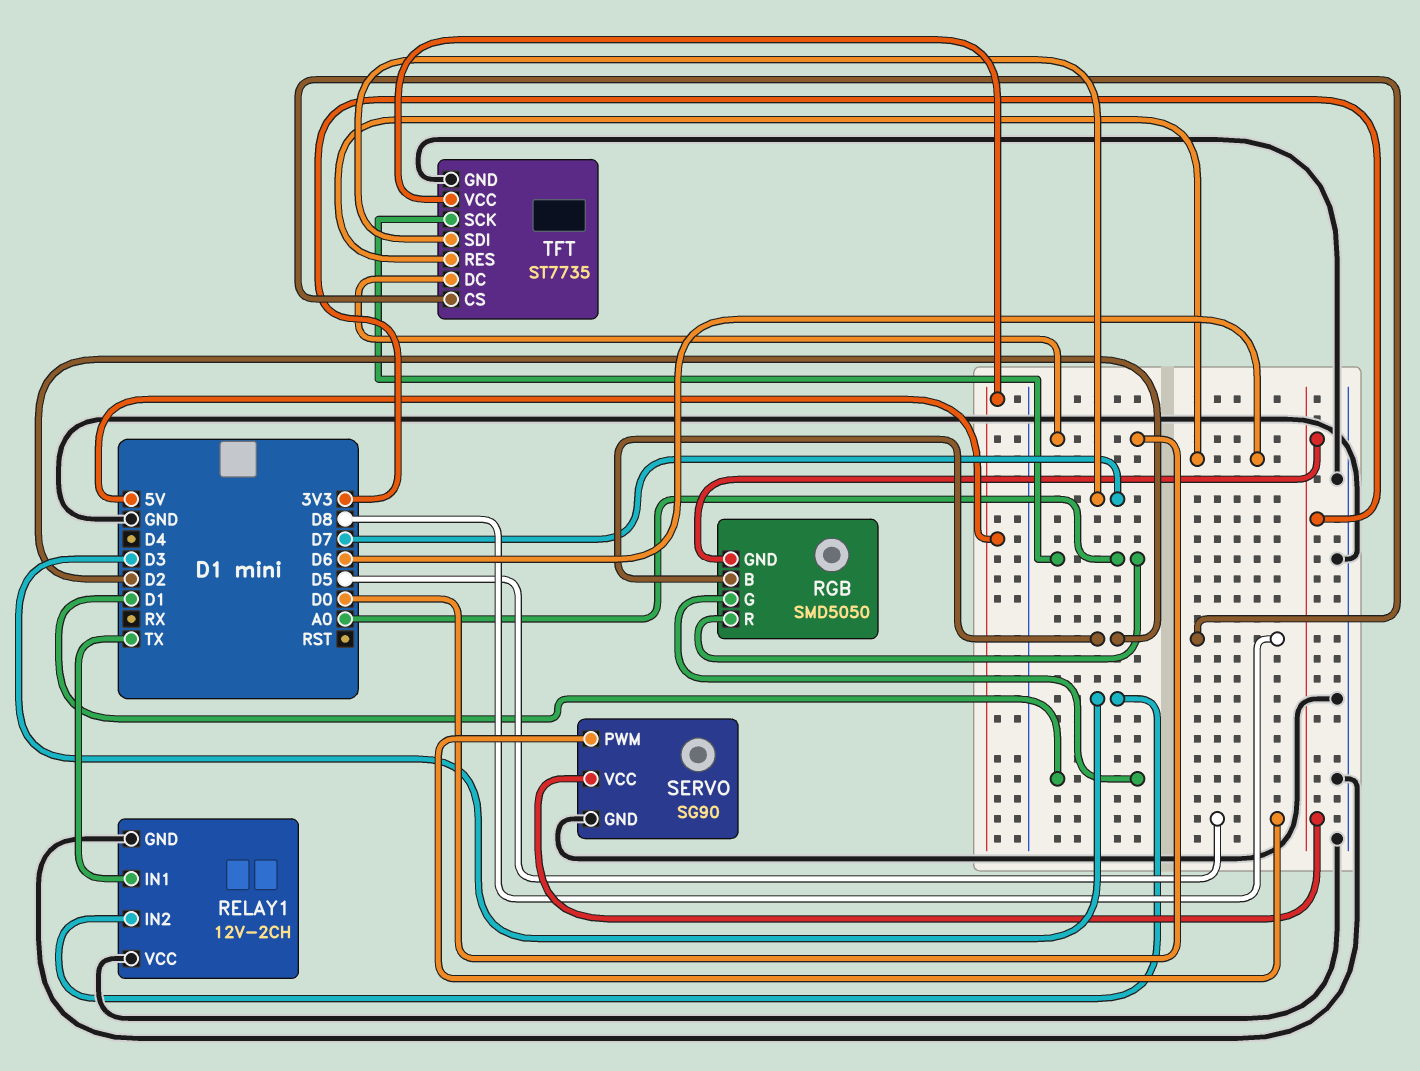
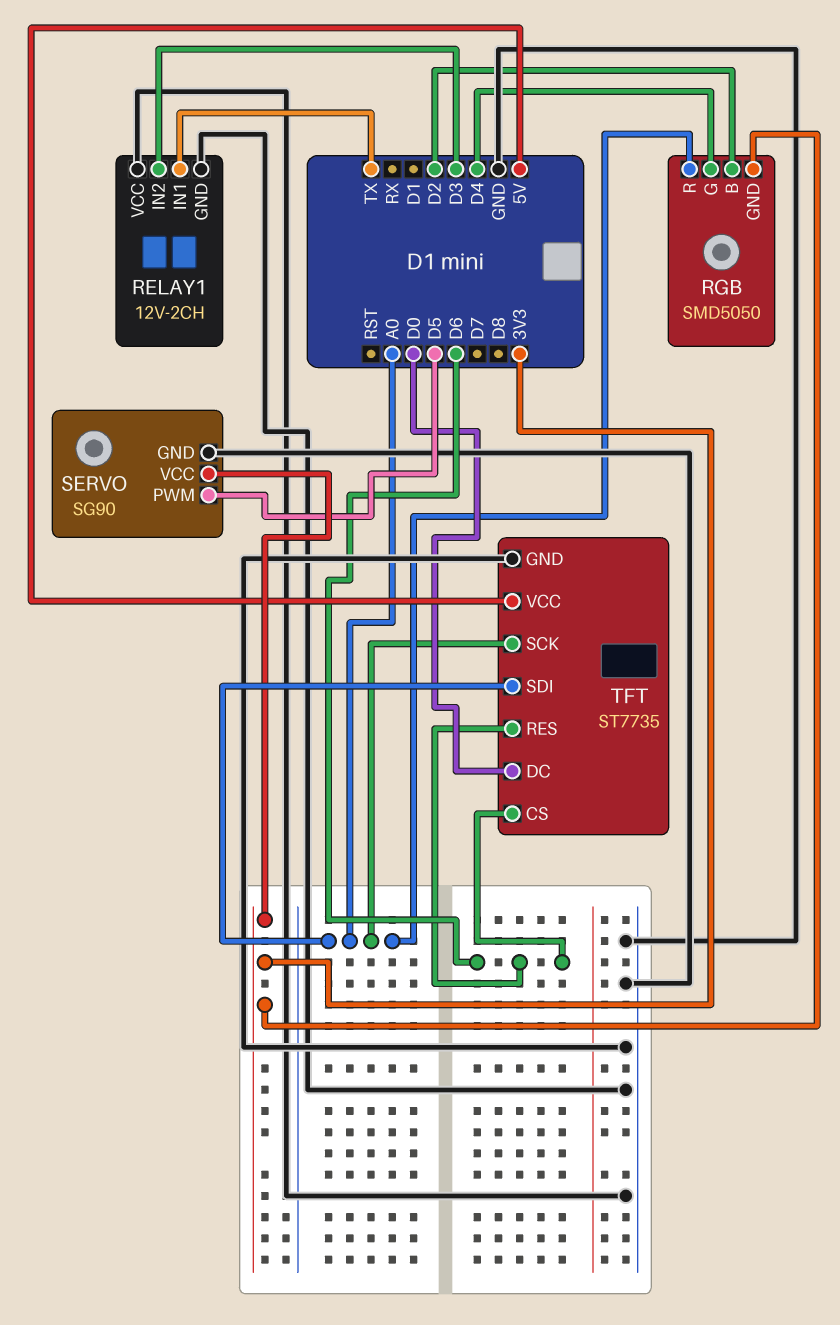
RGB pin G: D1 -> D4
TFT pin CS: D8 -> D6
TFT pin SDI: D7 -> A0

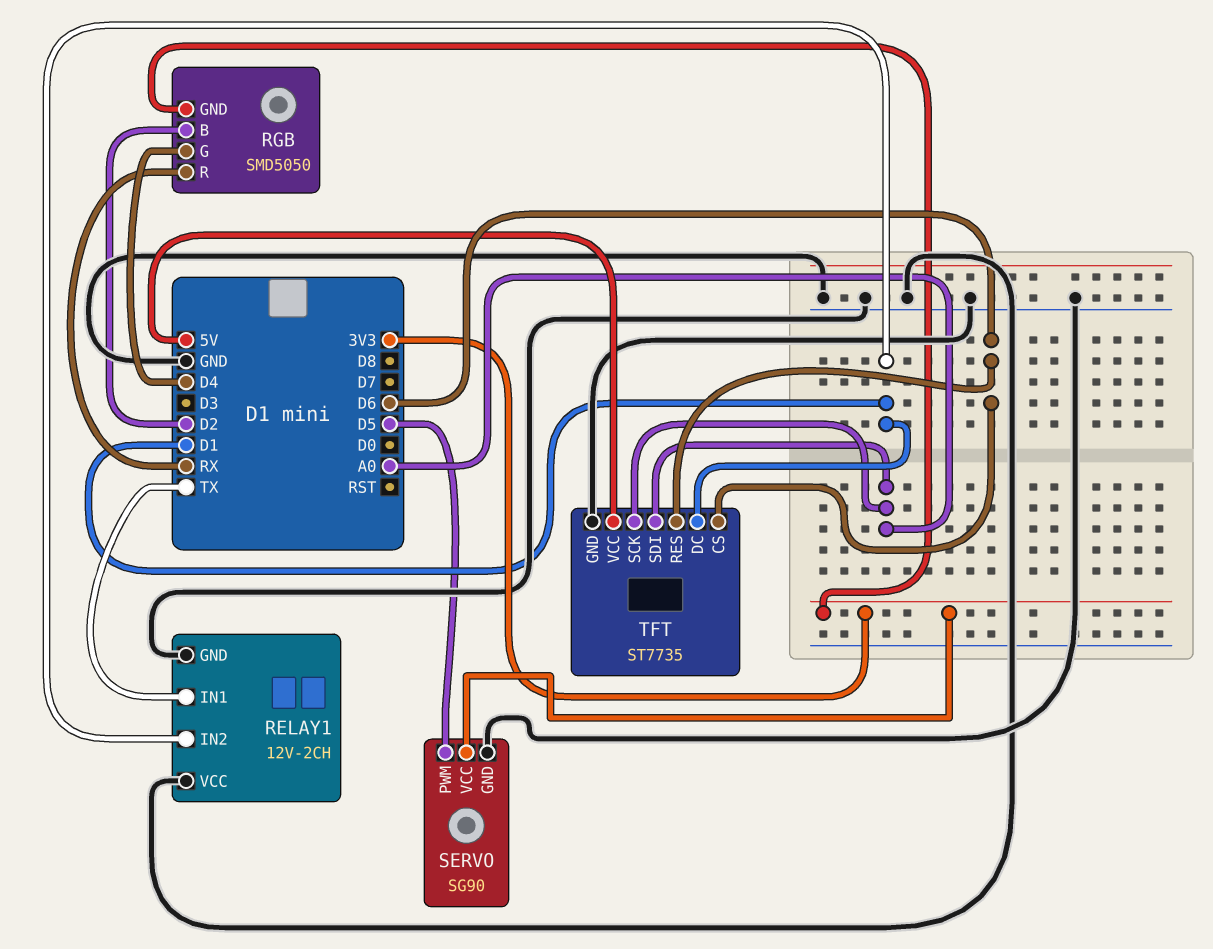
RELAY1 pin IN2: D3 -> D1
RGB pin R: A0 -> RX
TFT pin DC: D0 -> D1

